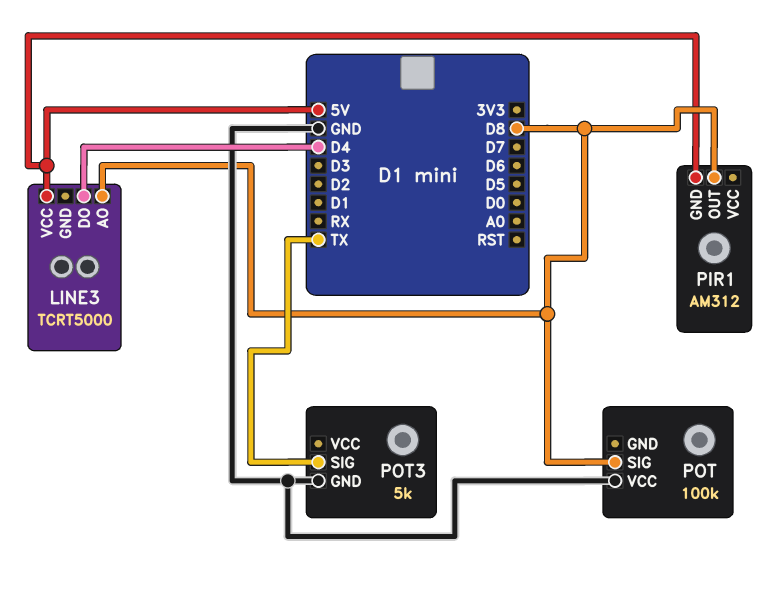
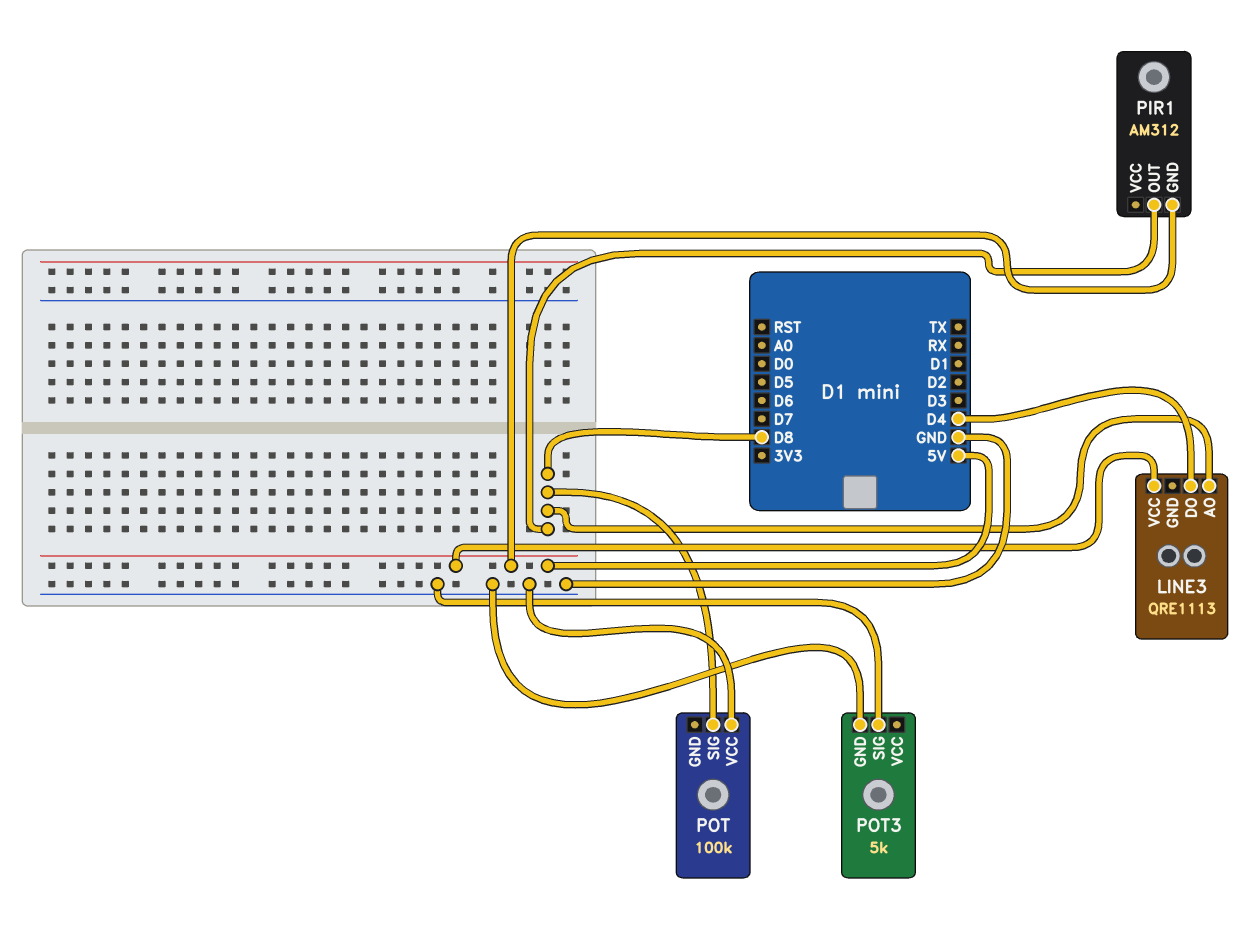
LINE3: TCRT5000 -> QRE1113
POT3 pin SIG: TX -> GND

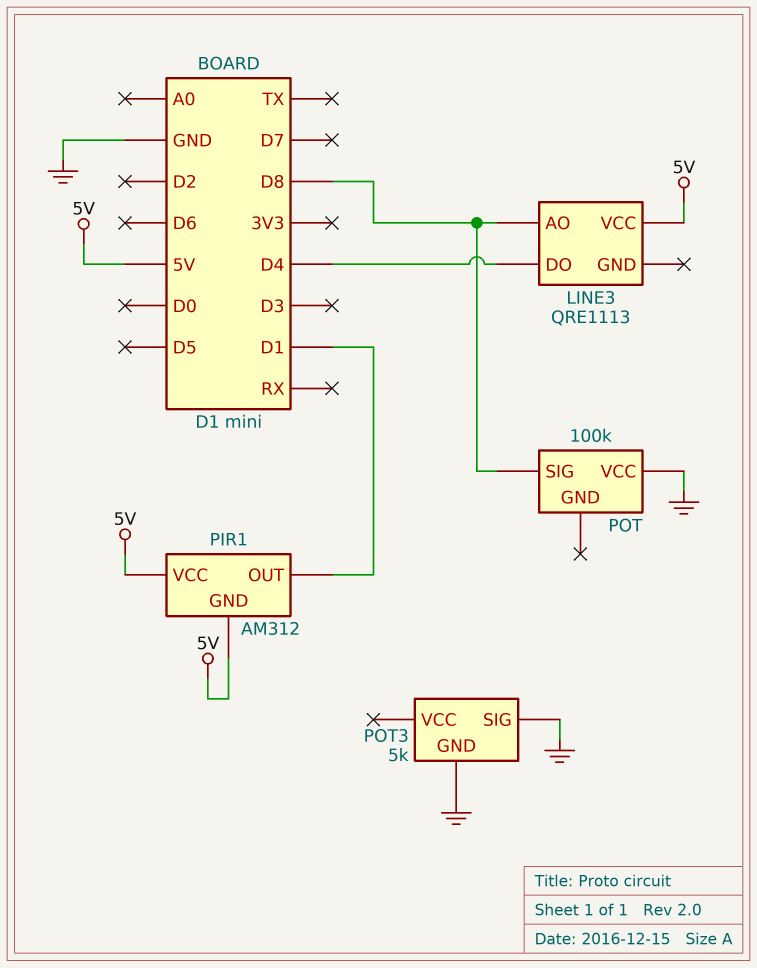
PIR1 pin OUT: D8 -> D1
PIR1 pin VCC: none -> 5V

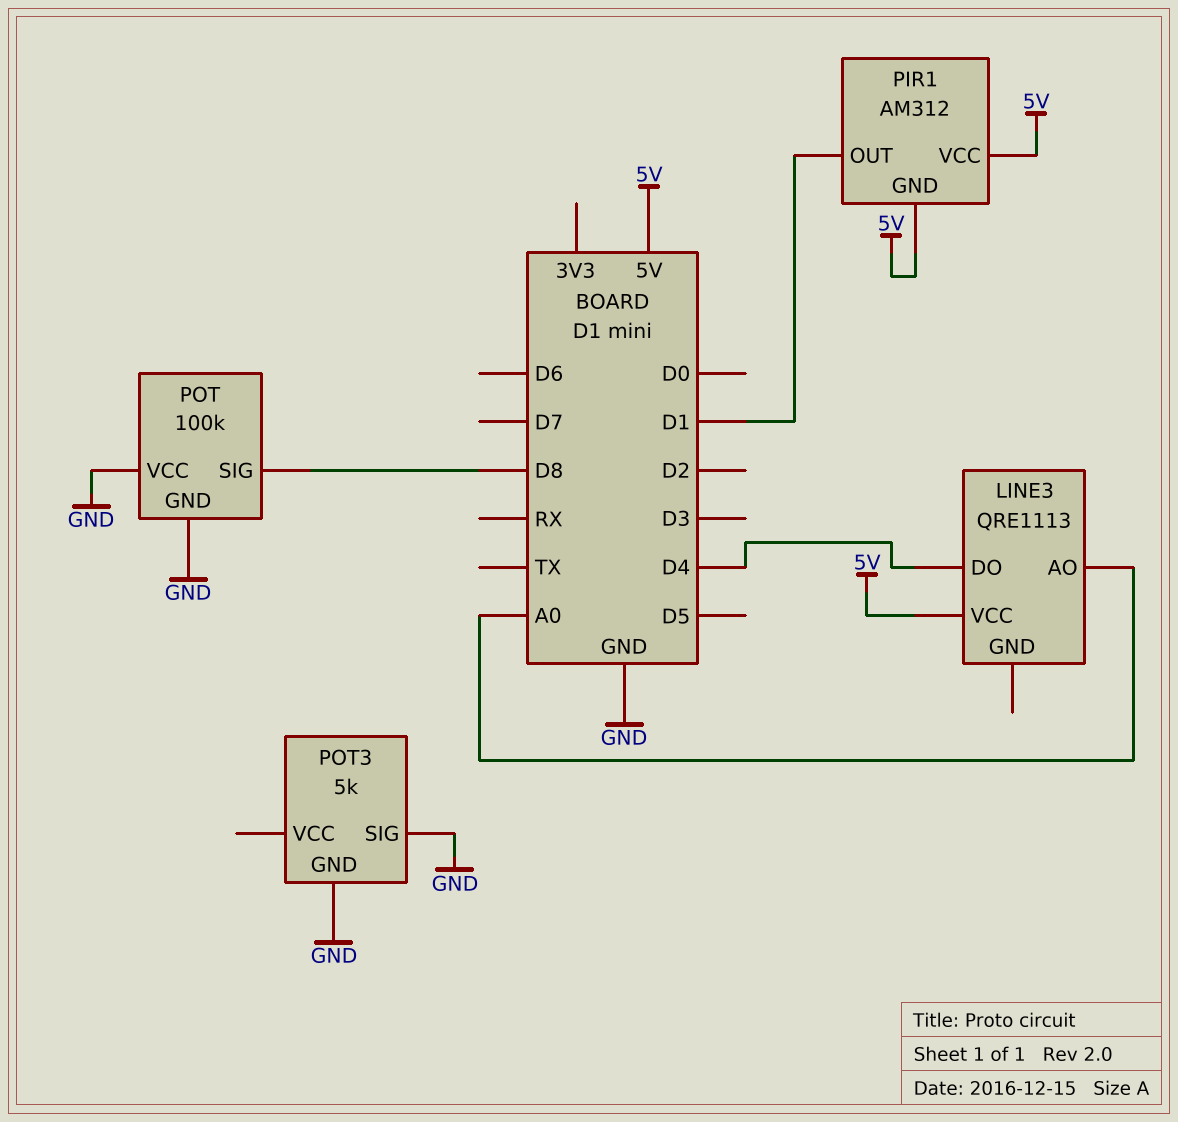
LINE3 pin AO: D8 -> A0
POT pin GND: none -> GND

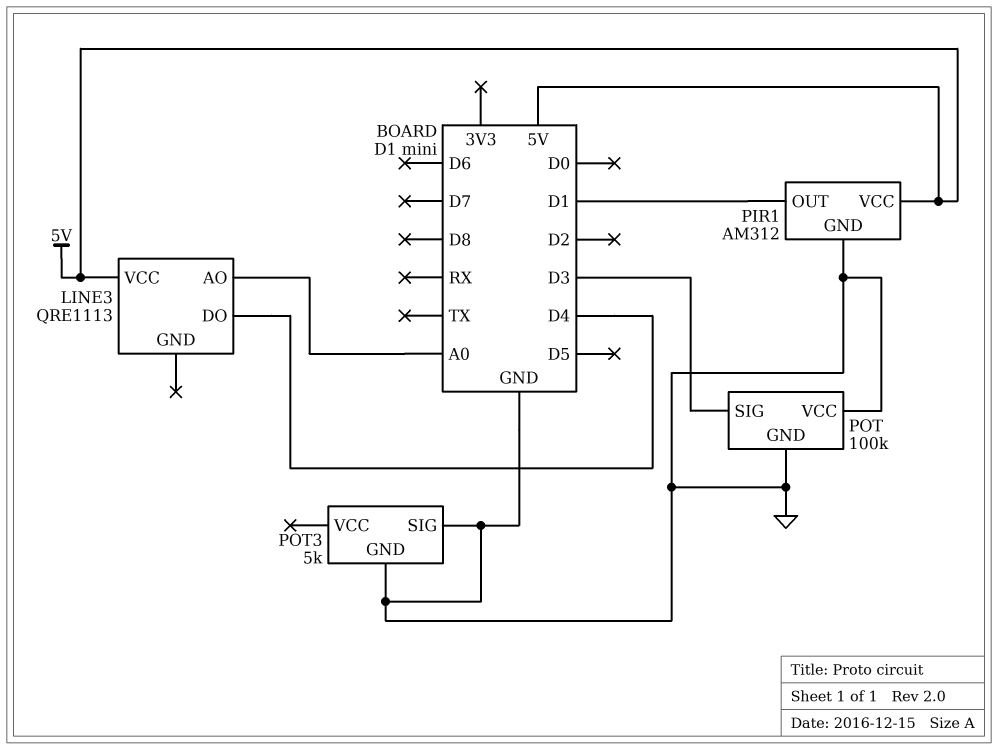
PIR1 pin GND: 5V -> GND
POT pin SIG: D8 -> D3

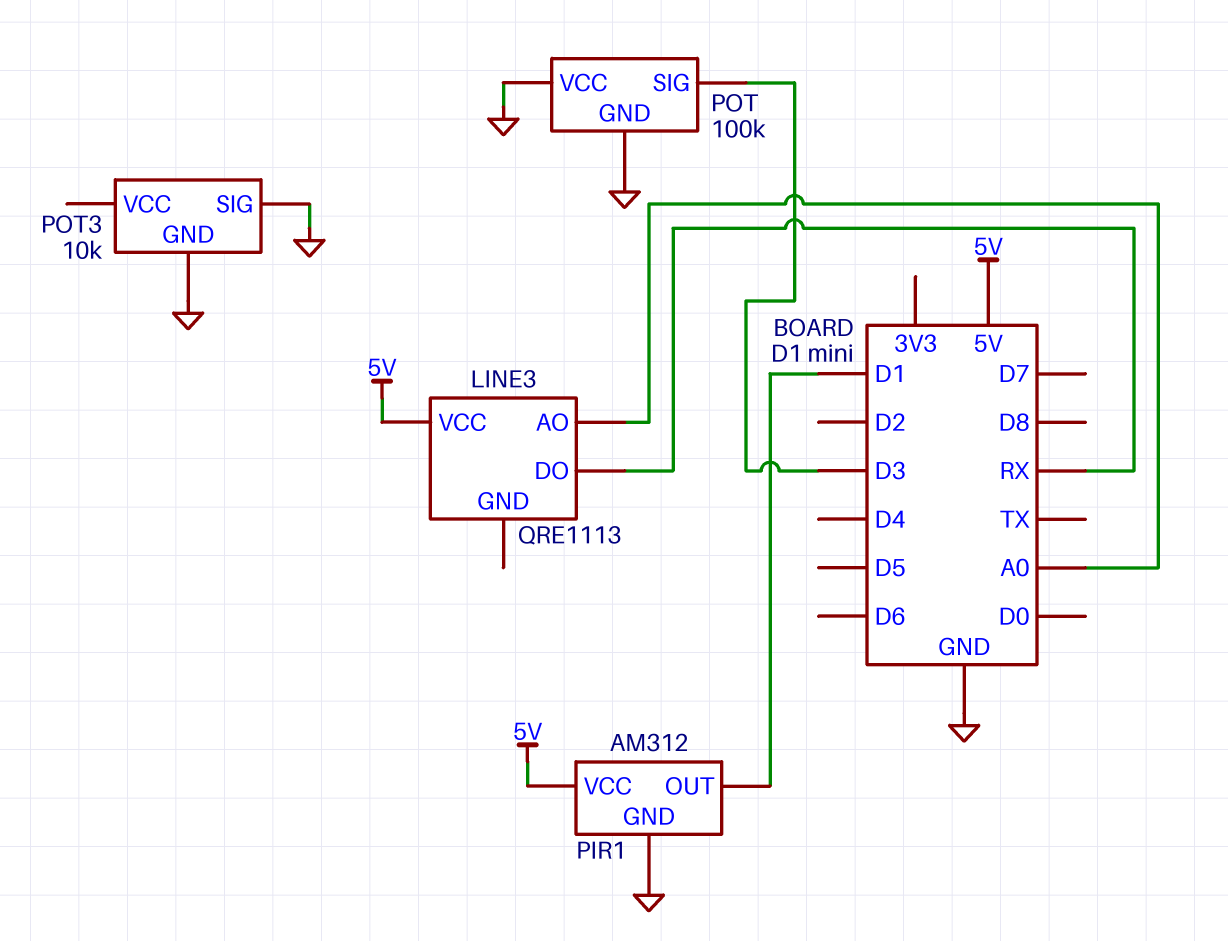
LINE3 pin DO: D4 -> RX
POT3: 5k -> 10k

